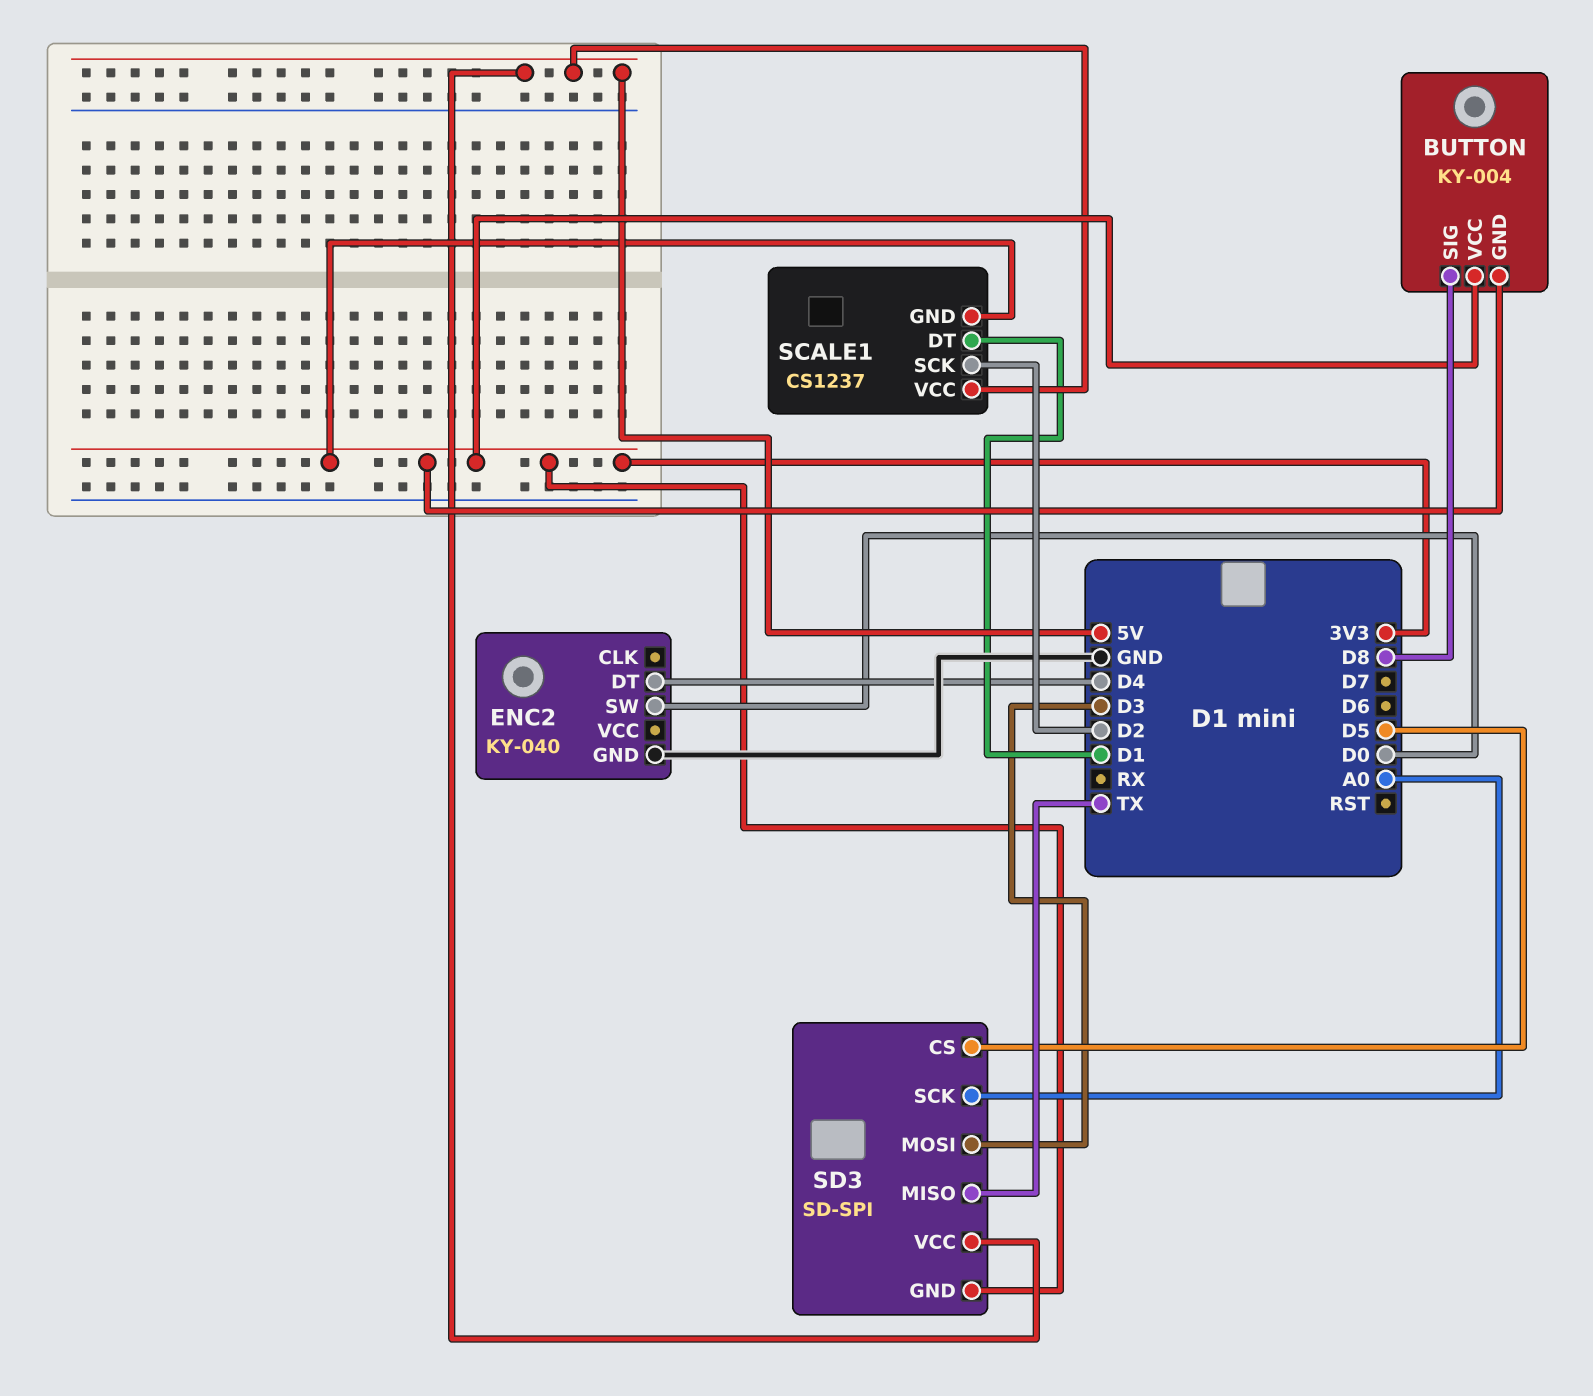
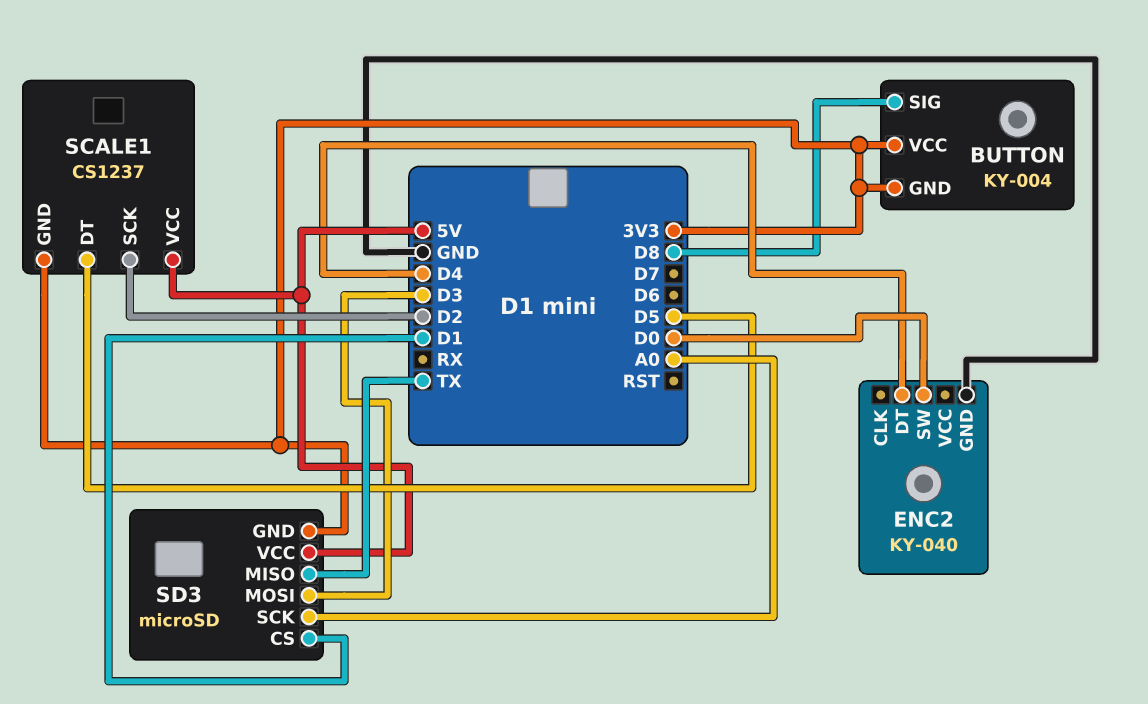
SCALE1 pin DT: D1 -> D5
SD3: SD-SPI -> microSD
SD3 pin CS: D5 -> D1

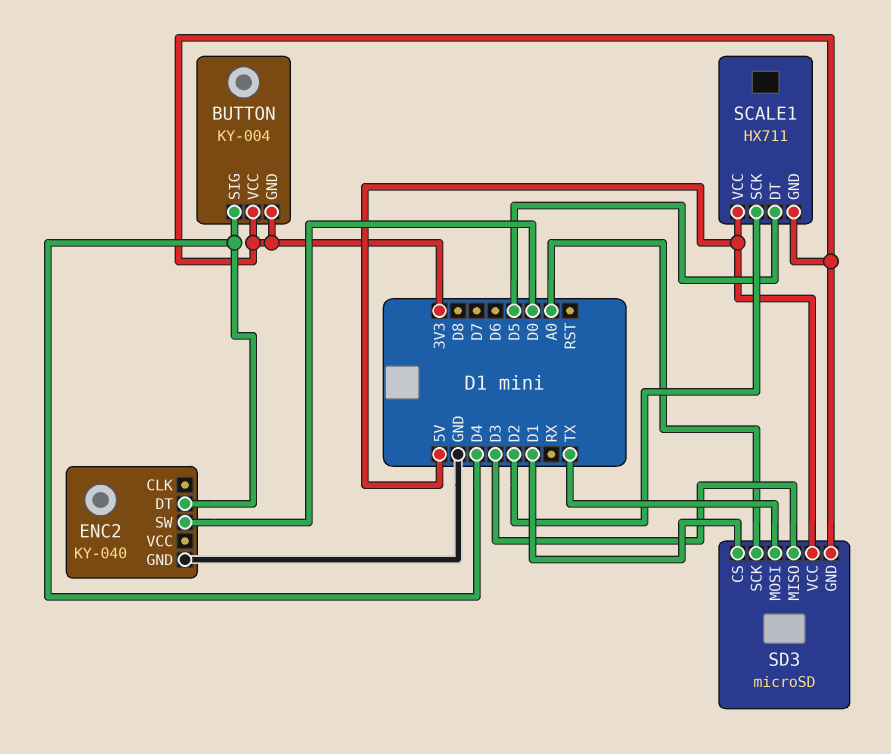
BUTTON pin SIG: D8 -> D4
SCALE1: CS1237 -> HX711
SD3 pin MISO: TX -> D3
SD3 pin MOSI: D3 -> TX

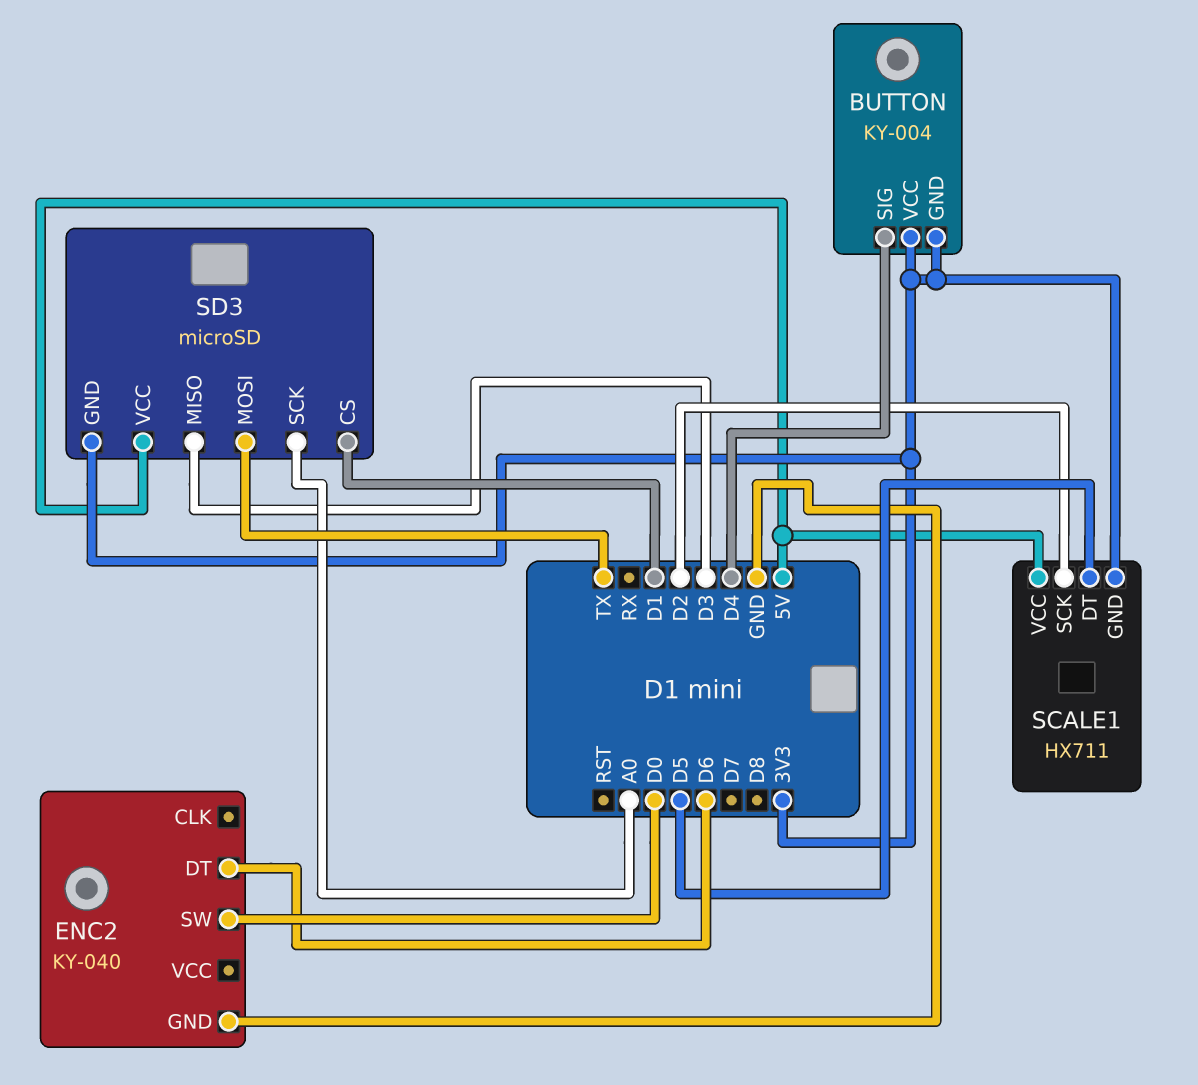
ENC2 pin DT: D4 -> D6

